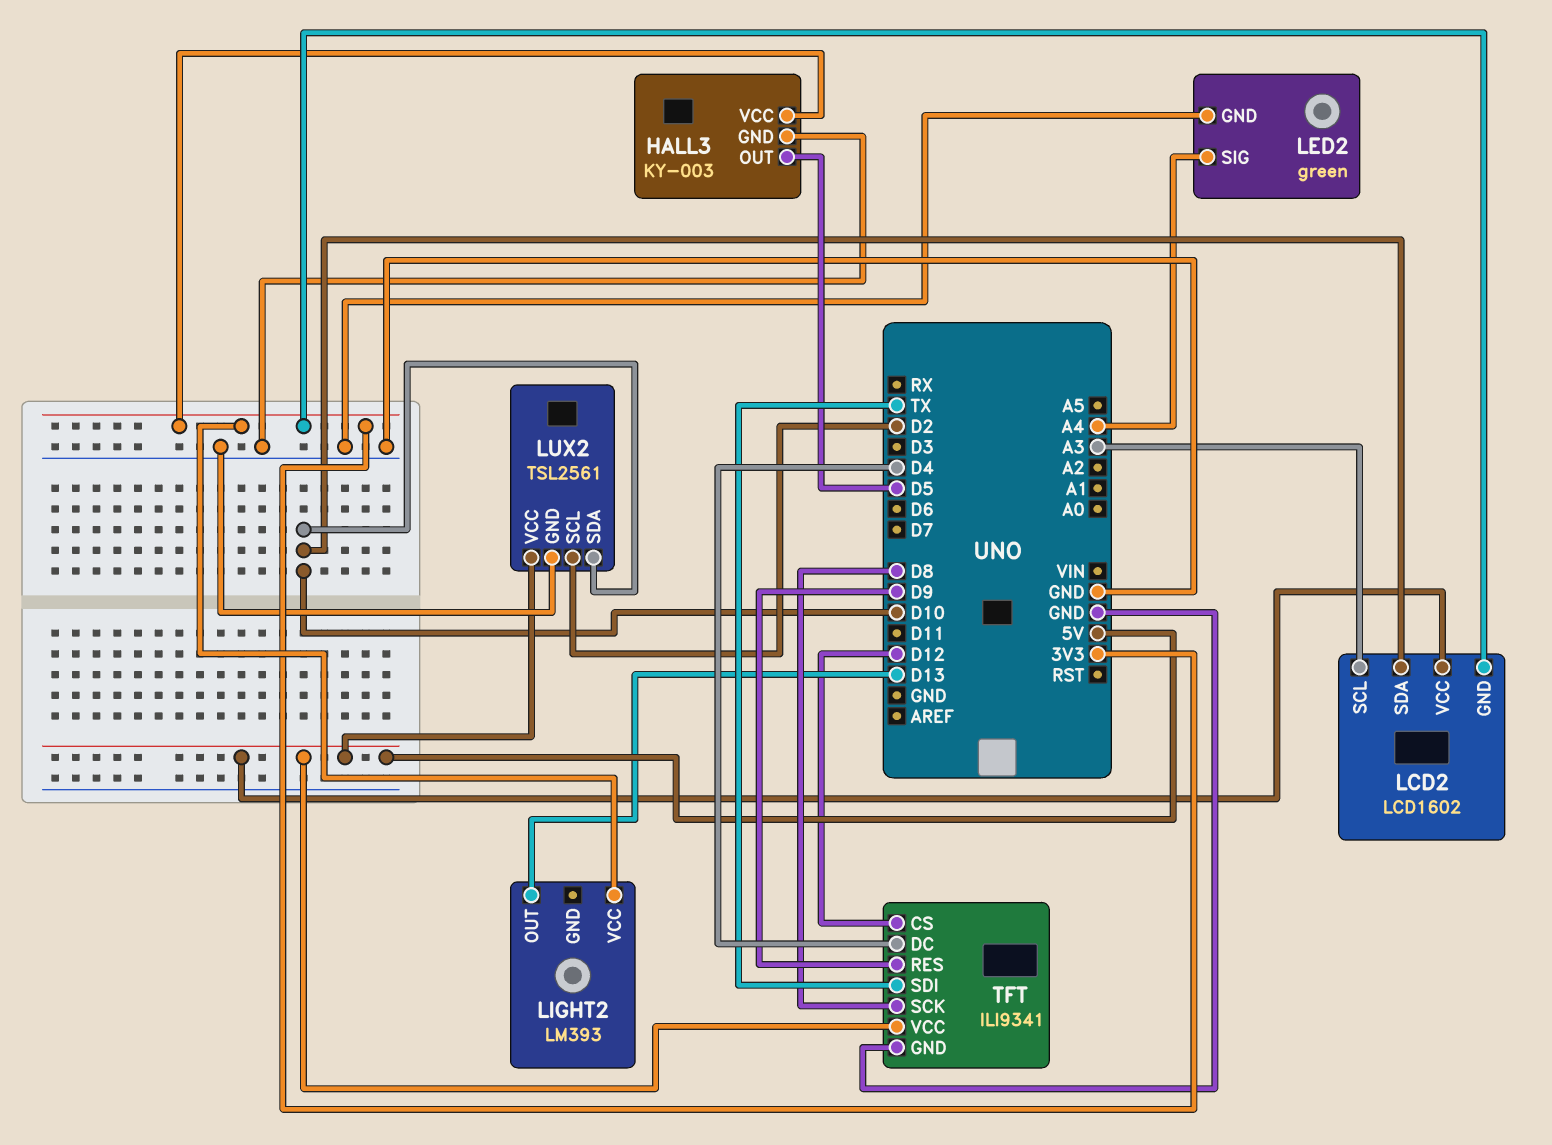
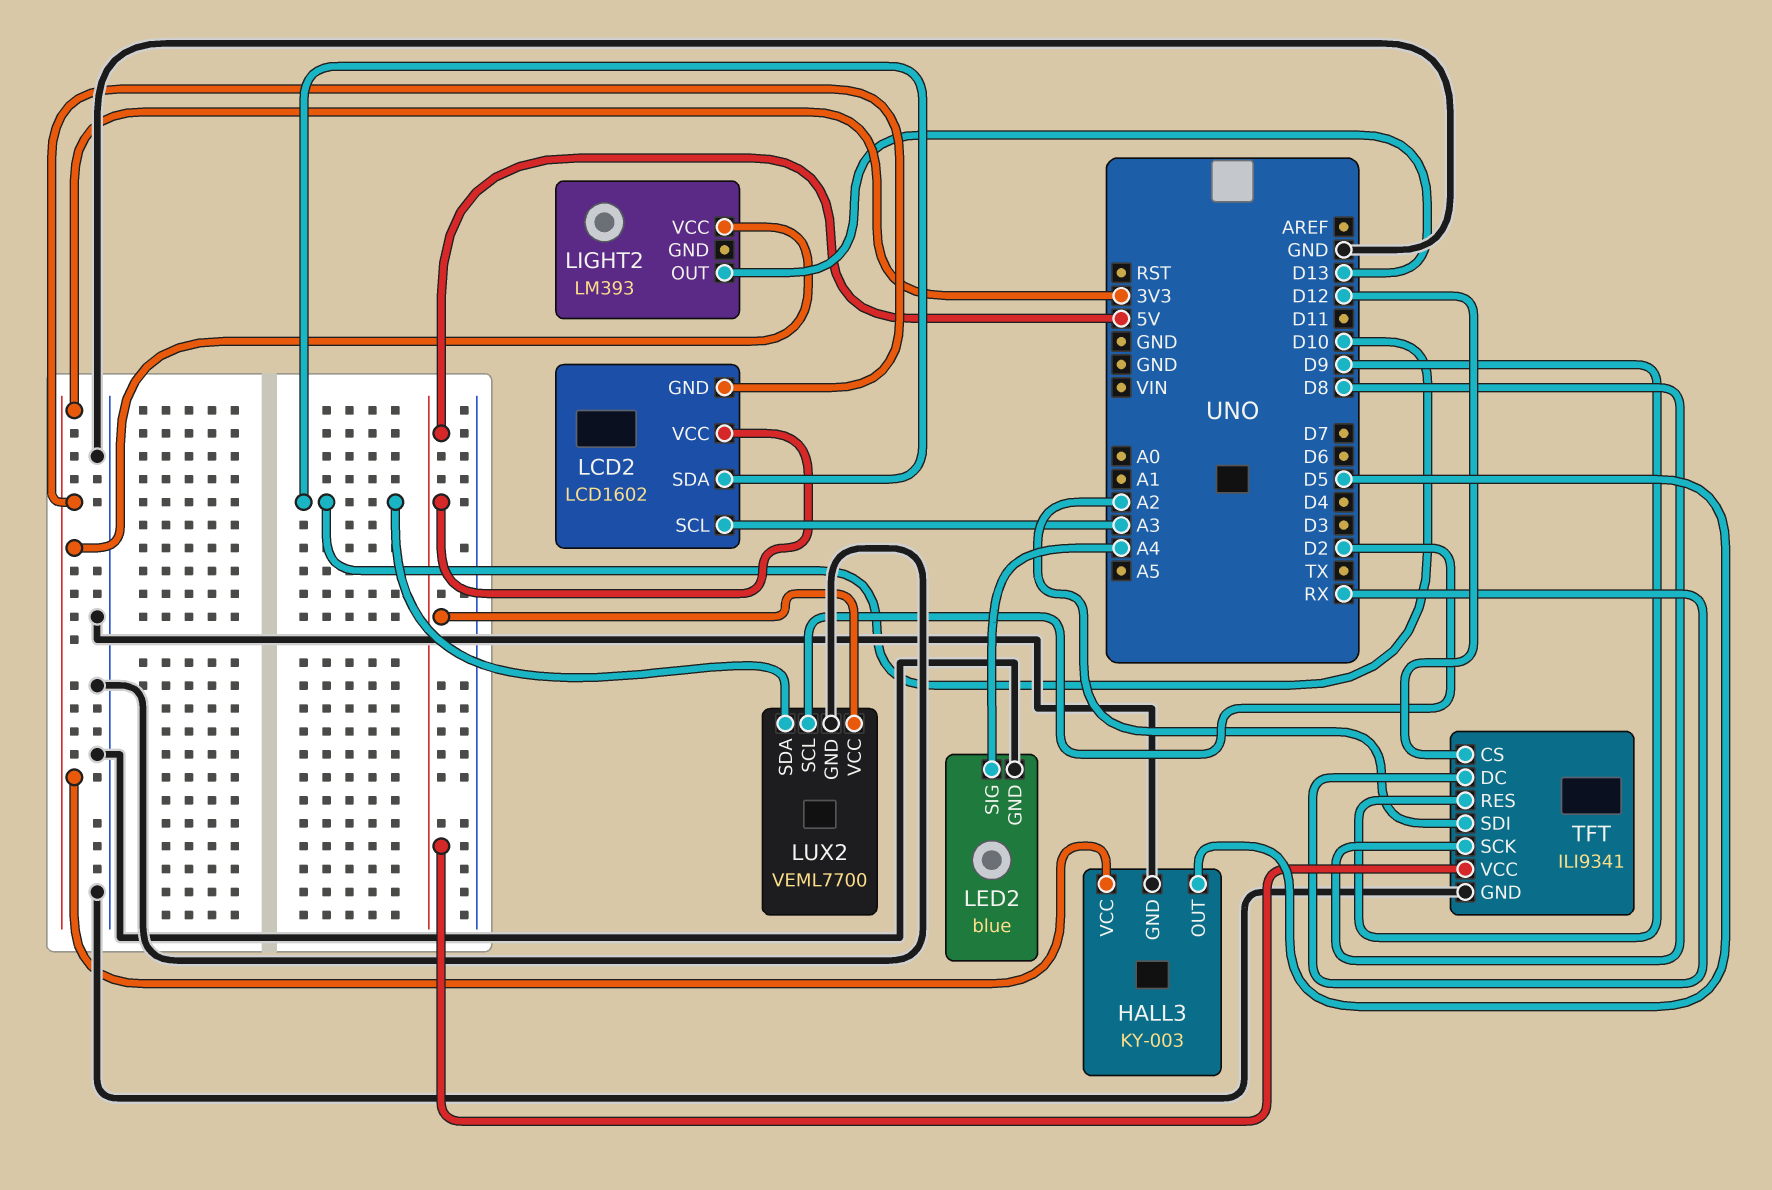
LED2: green -> blue
LUX2: TSL2561 -> VEML7700
TFT pin DC: D4 -> RX
TFT pin SDI: TX -> A2

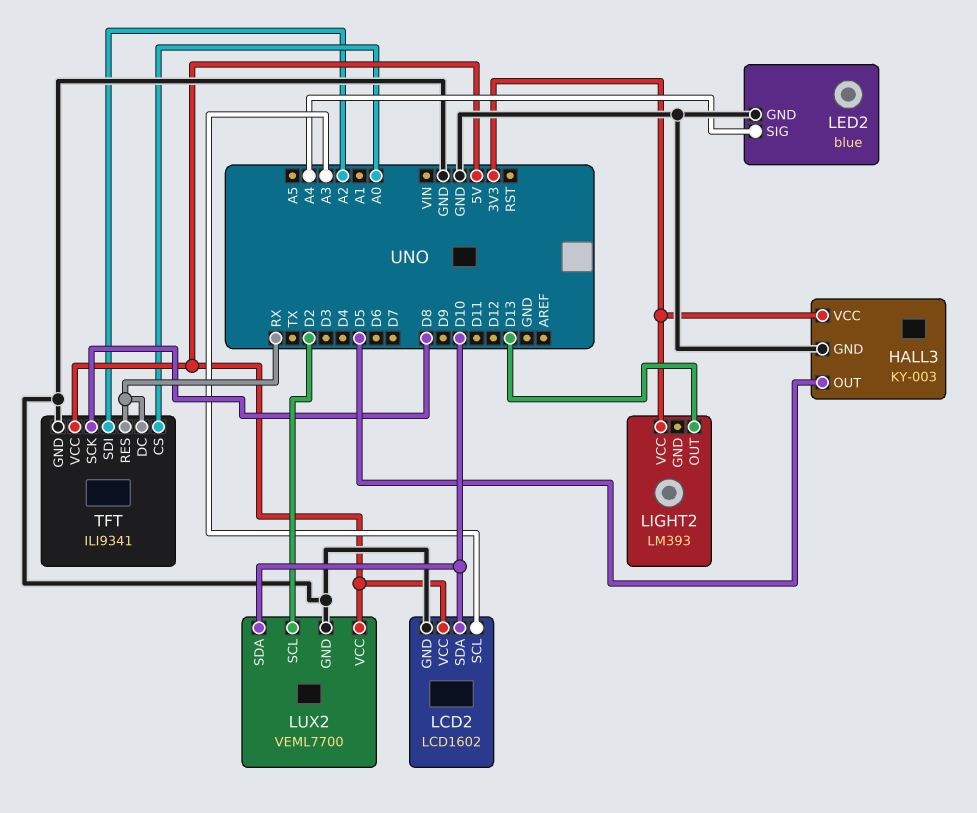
LCD2 pin GND: 3V3 -> GND
TFT pin CS: D12 -> A0
TFT pin RES: D9 -> RX

